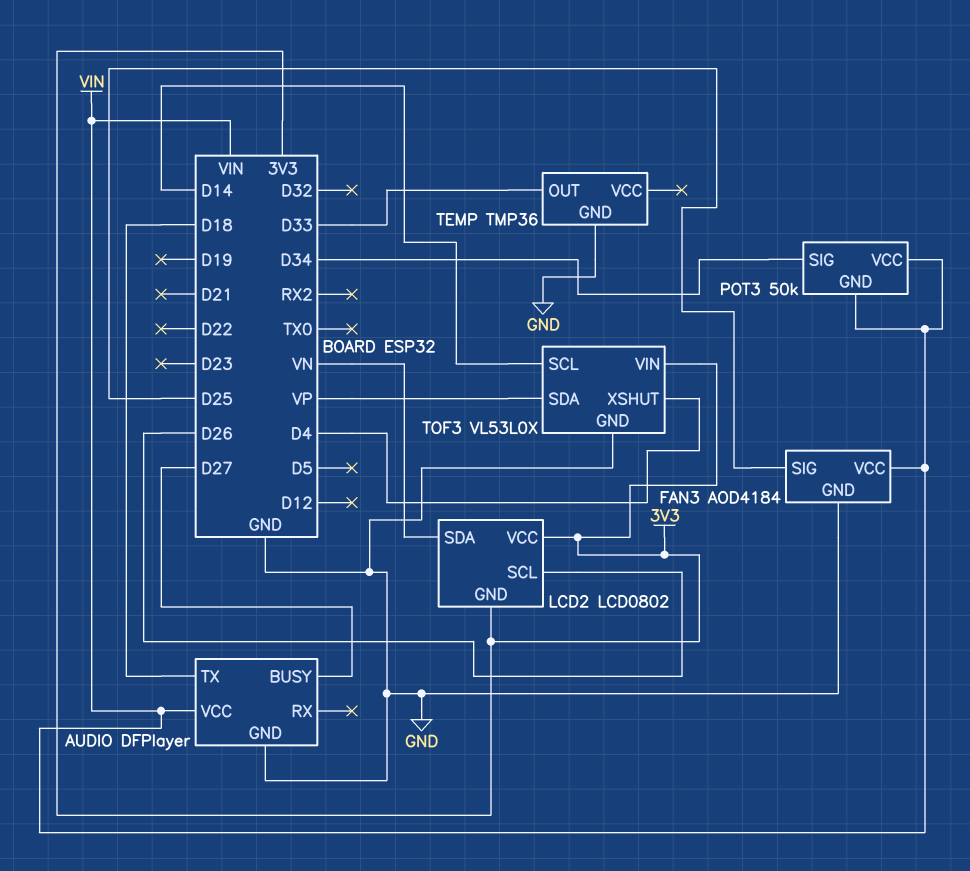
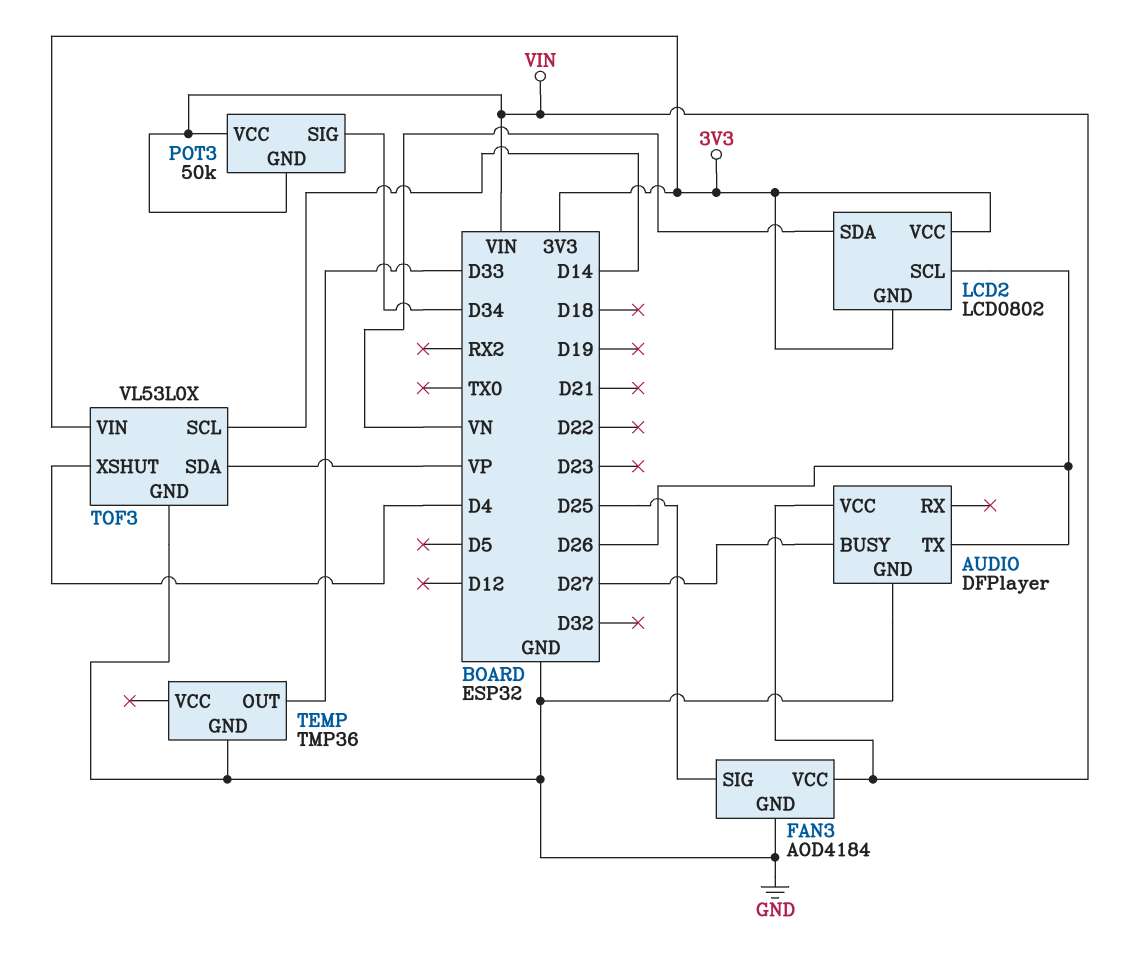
AUDIO pin TX: D18 -> D26

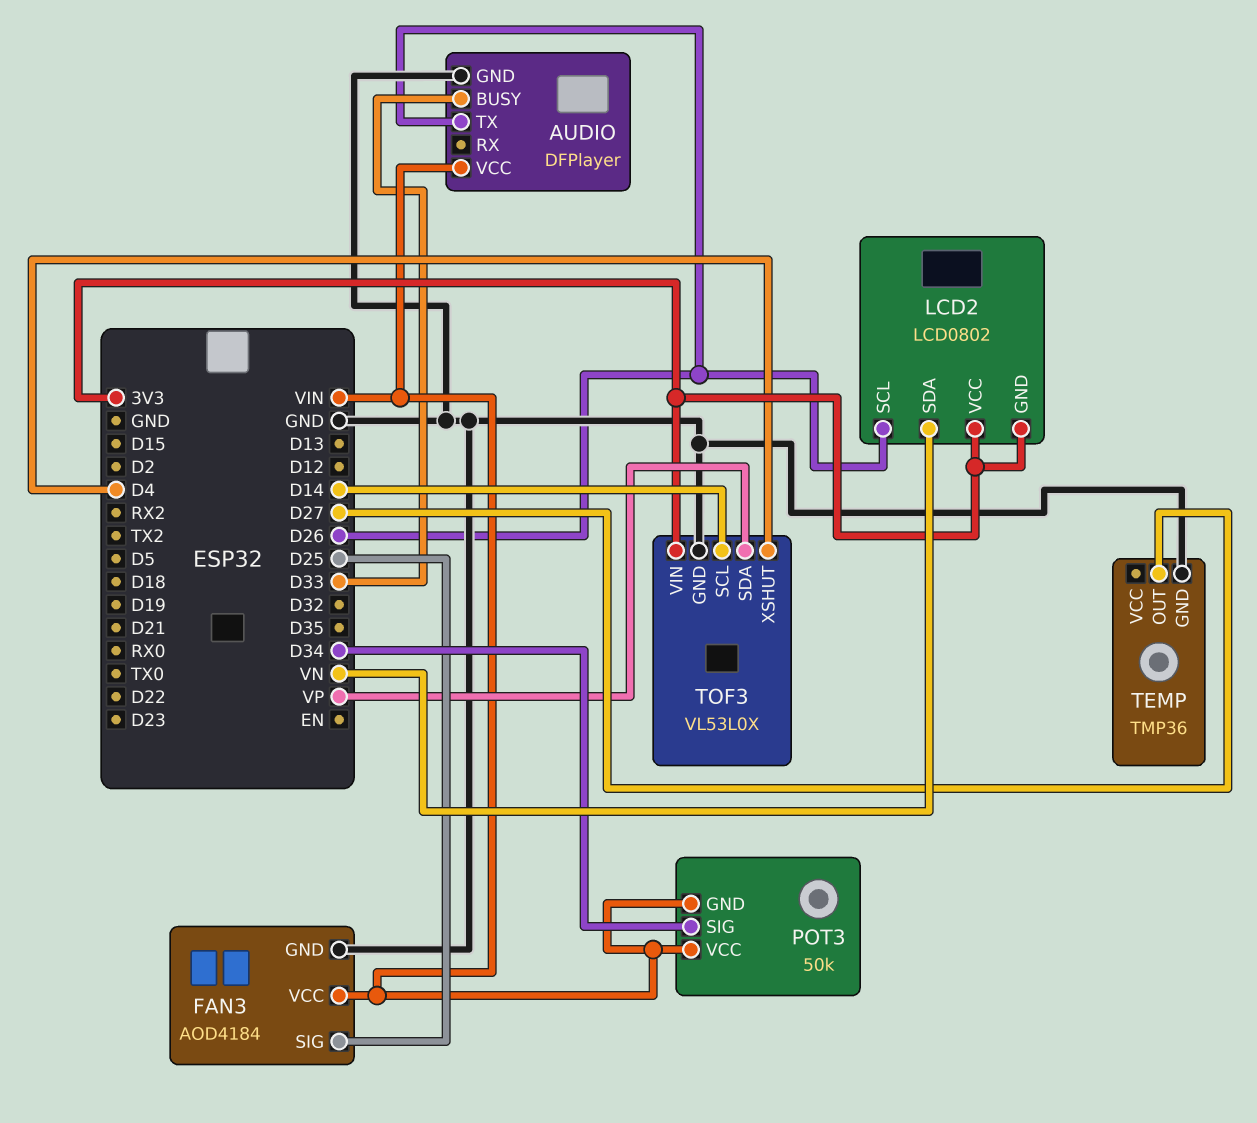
AUDIO pin BUSY: D27 -> D33
TEMP pin OUT: D33 -> D27

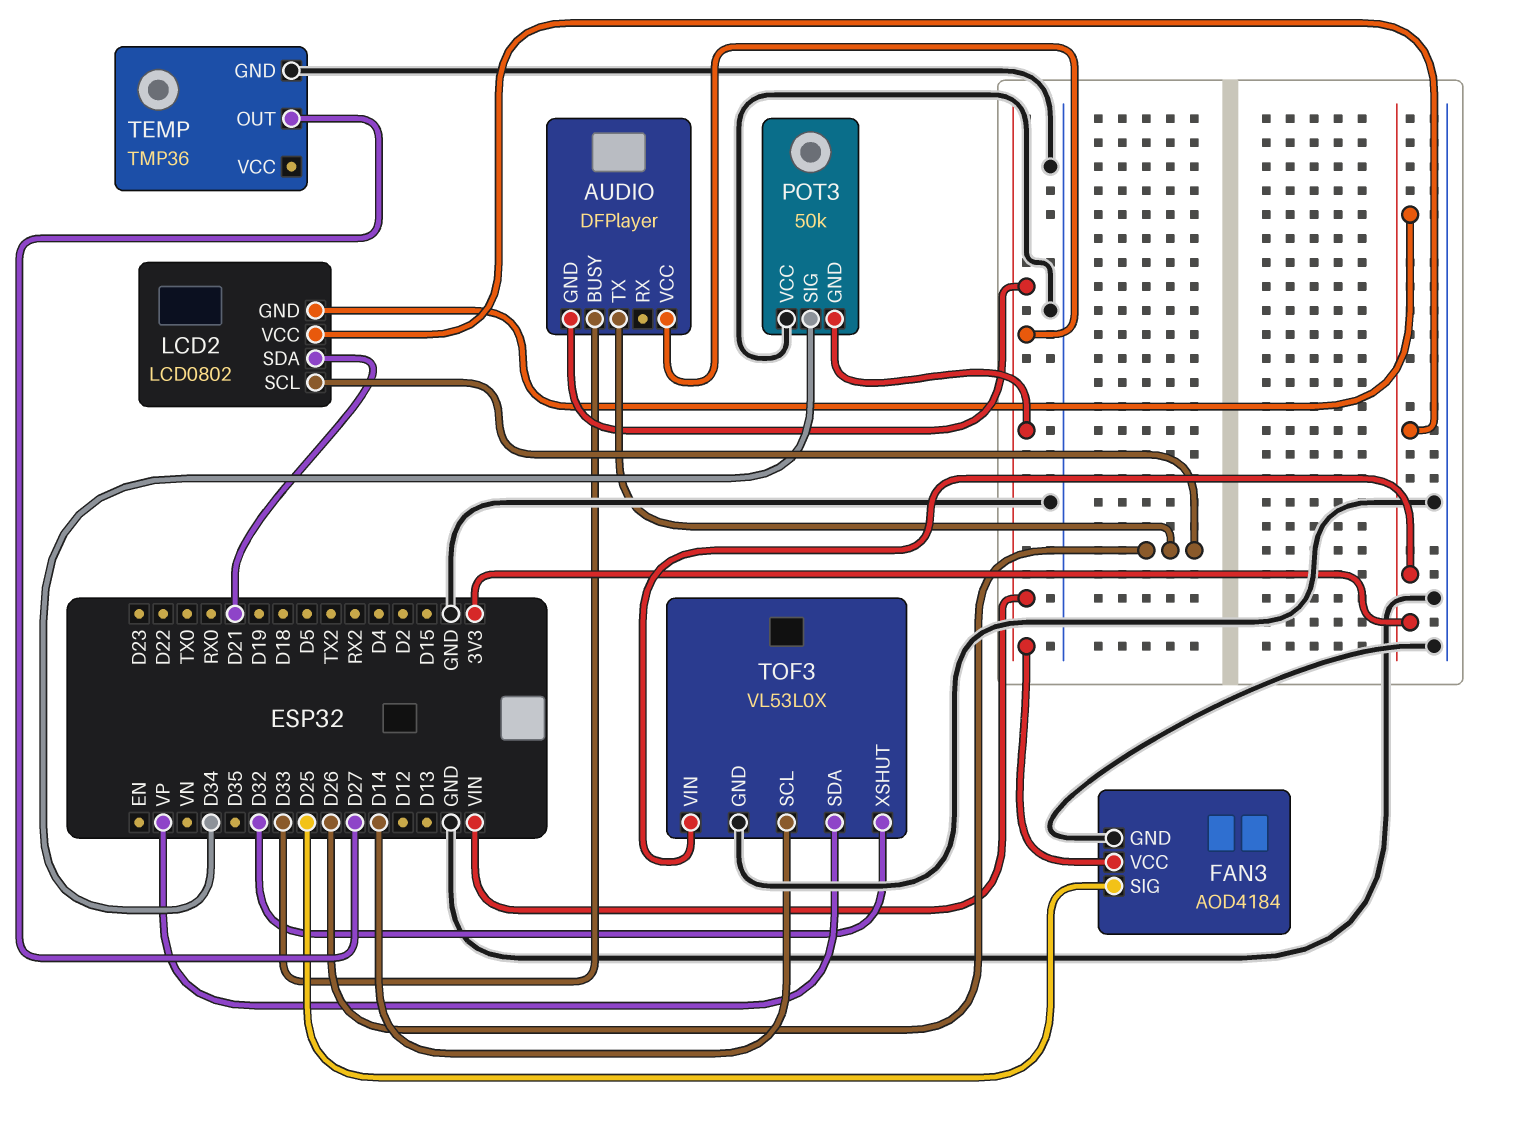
AUDIO pin GND: GND -> VIN
LCD2 pin SDA: VN -> D21
POT3 pin VCC: VIN -> GND
TOF3 pin XSHUT: D4 -> D32

